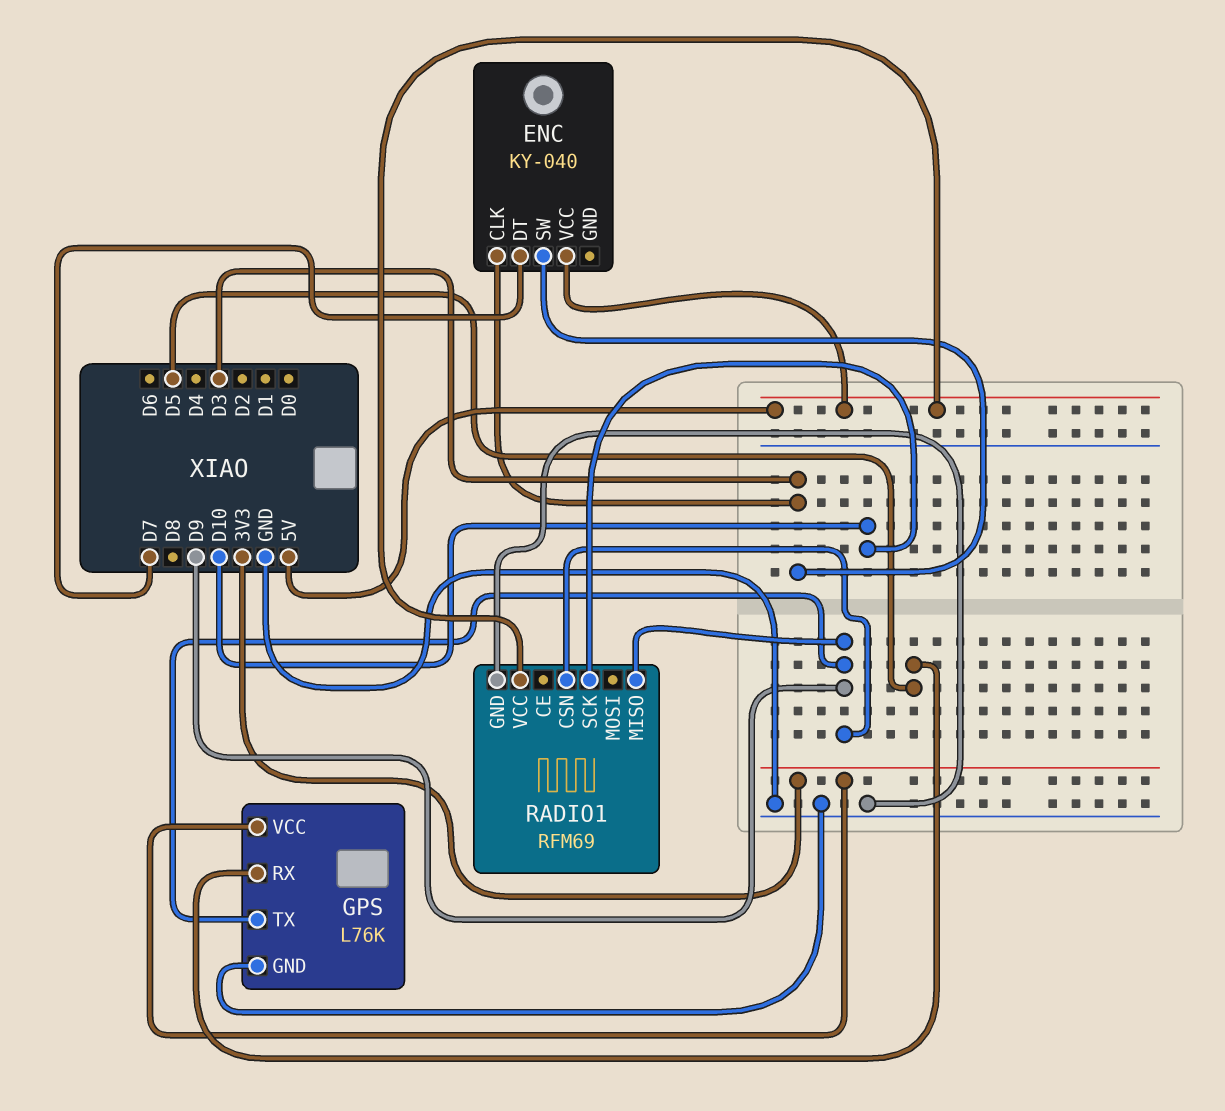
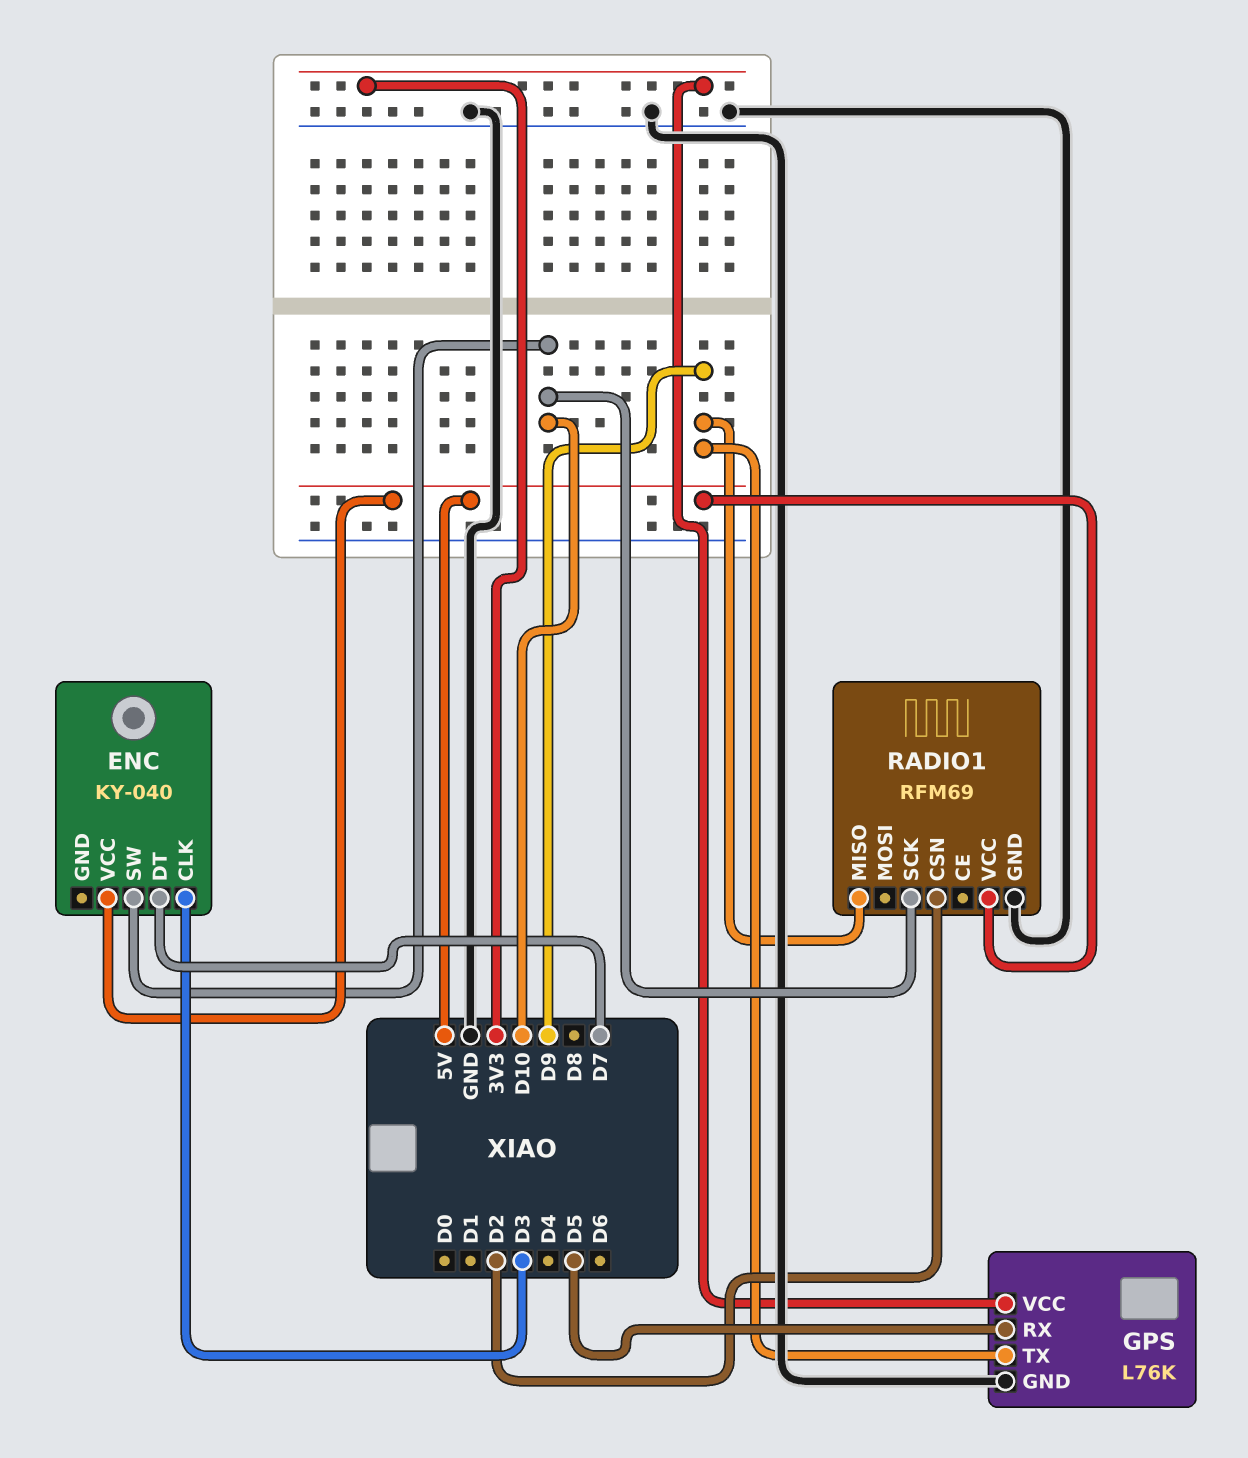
ENC pin SW: D3 -> D10
RADIO1 pin CSN: D9 -> D2

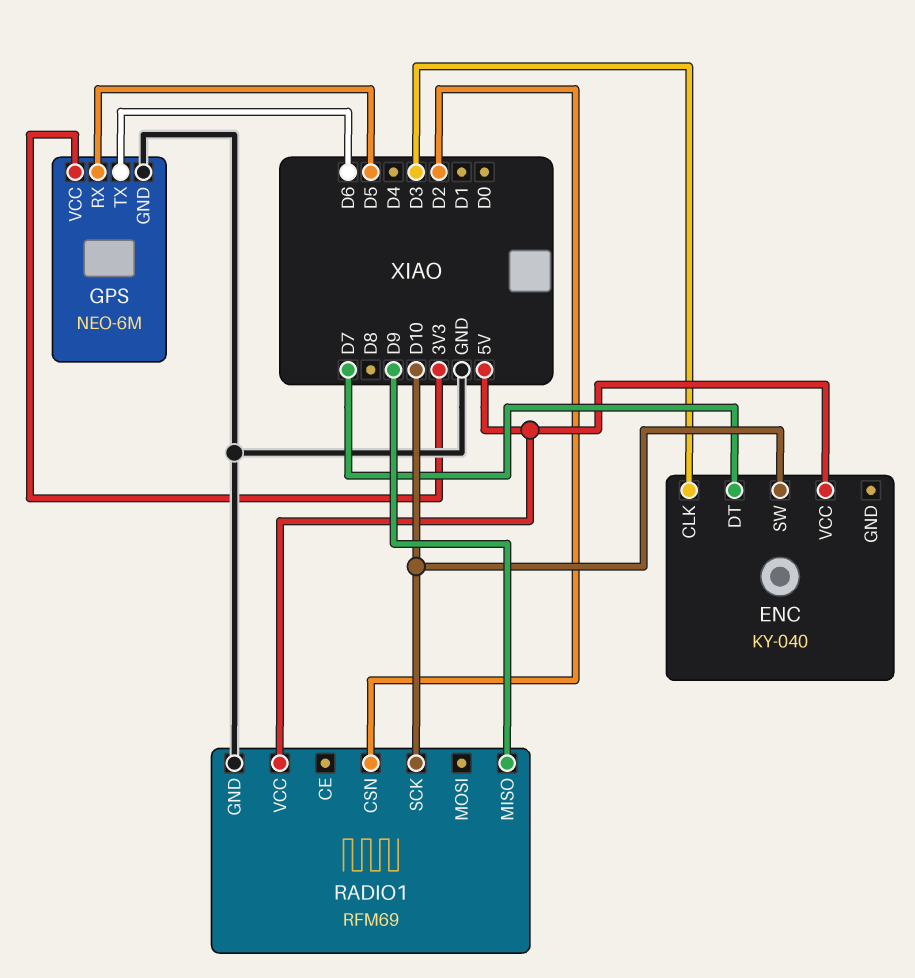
GPS: L76K -> NEO-6M
GPS pin TX: D9 -> D6

